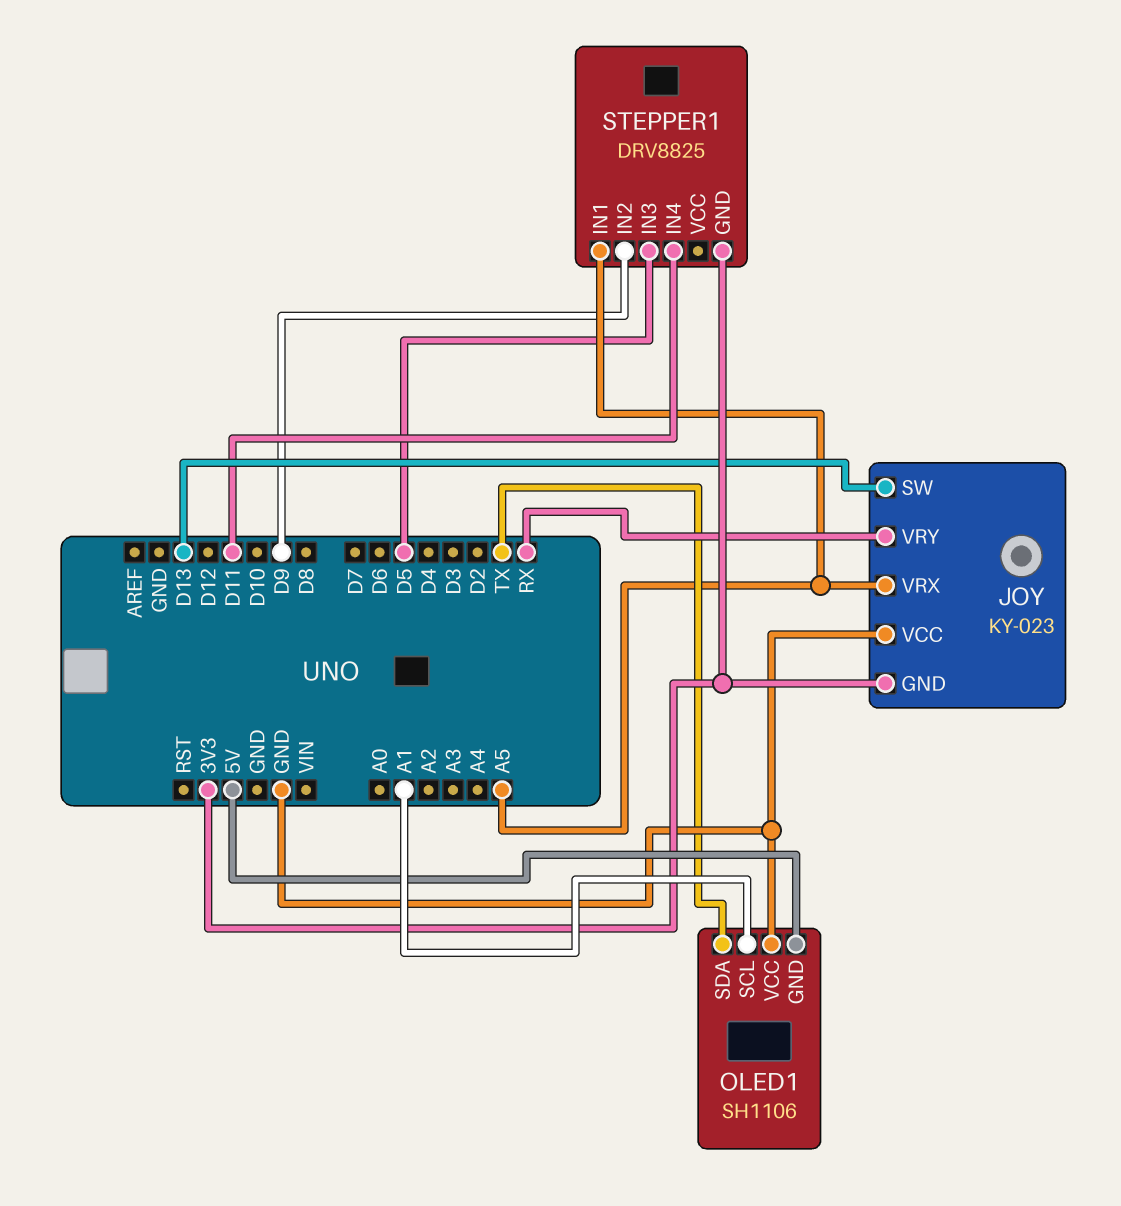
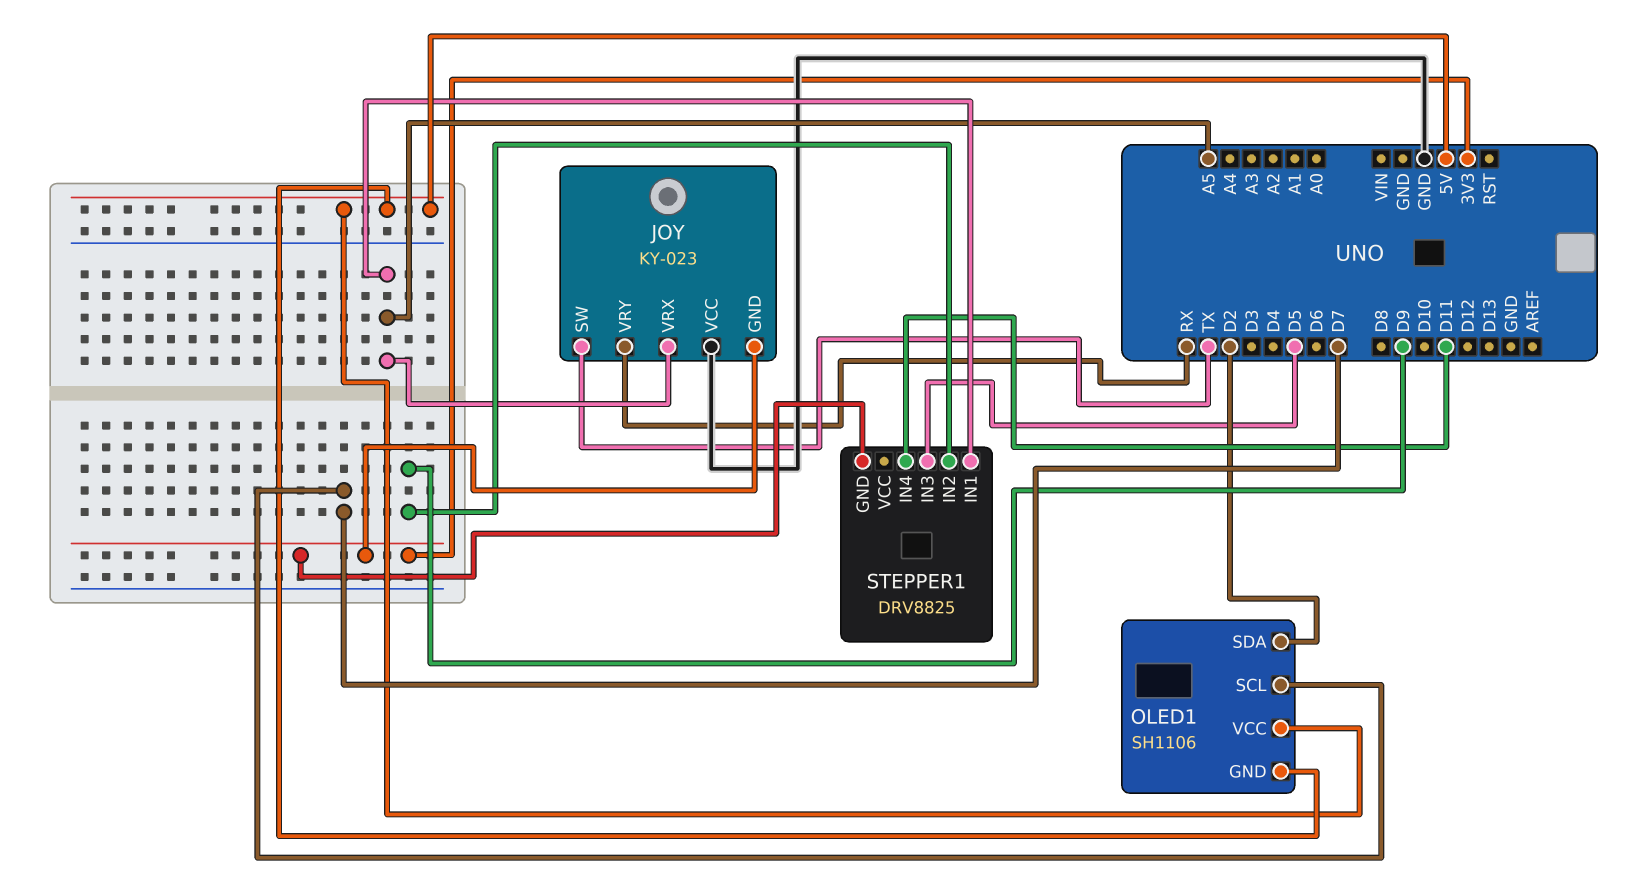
JOY pin SW: D13 -> TX
OLED1 pin SCL: A1 -> D7
OLED1 pin SDA: TX -> D2
OLED1 pin VCC: GND -> 5V

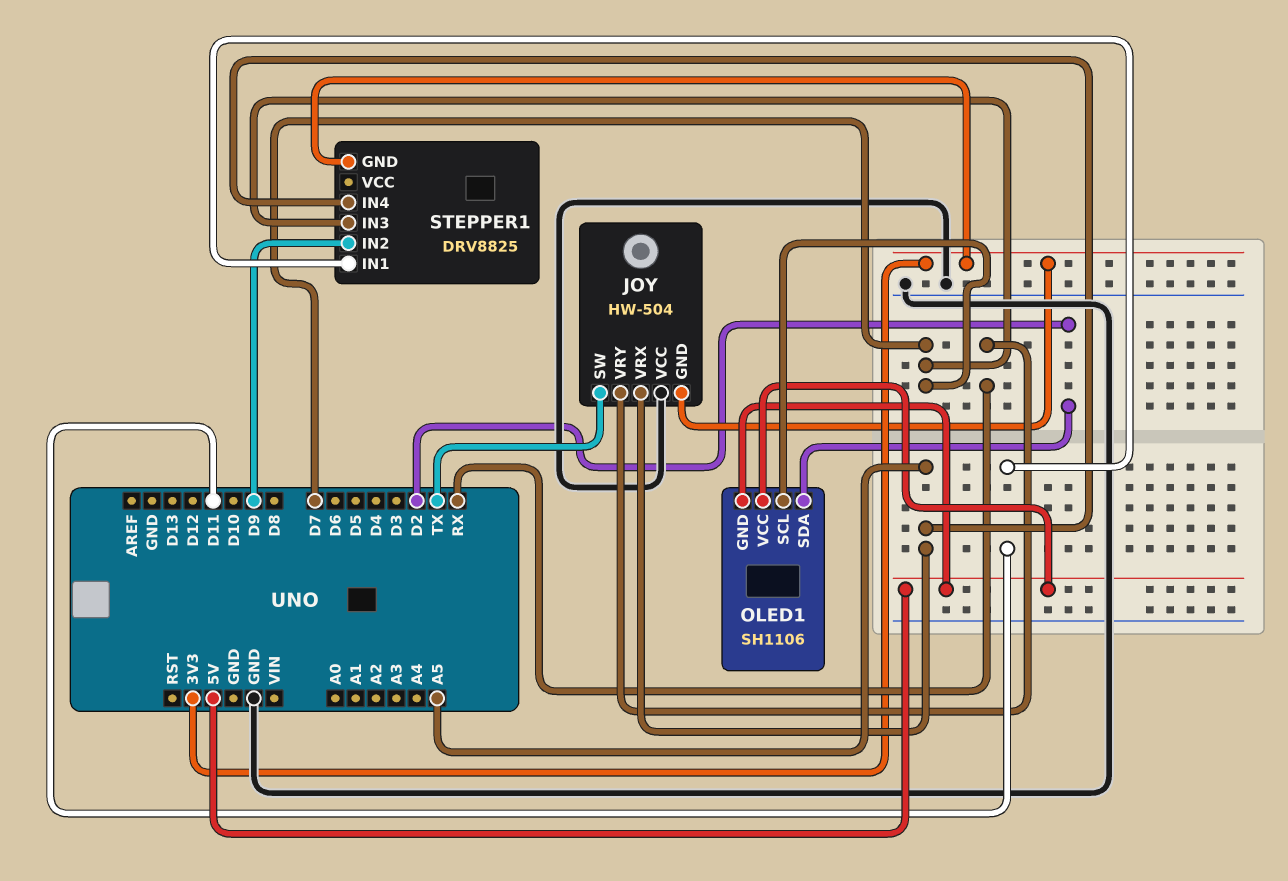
JOY: KY-023 -> HW-504
STEPPER1 pin IN1: A5 -> D11
STEPPER1 pin IN3: D5 -> D7
STEPPER1 pin IN4: D11 -> A5

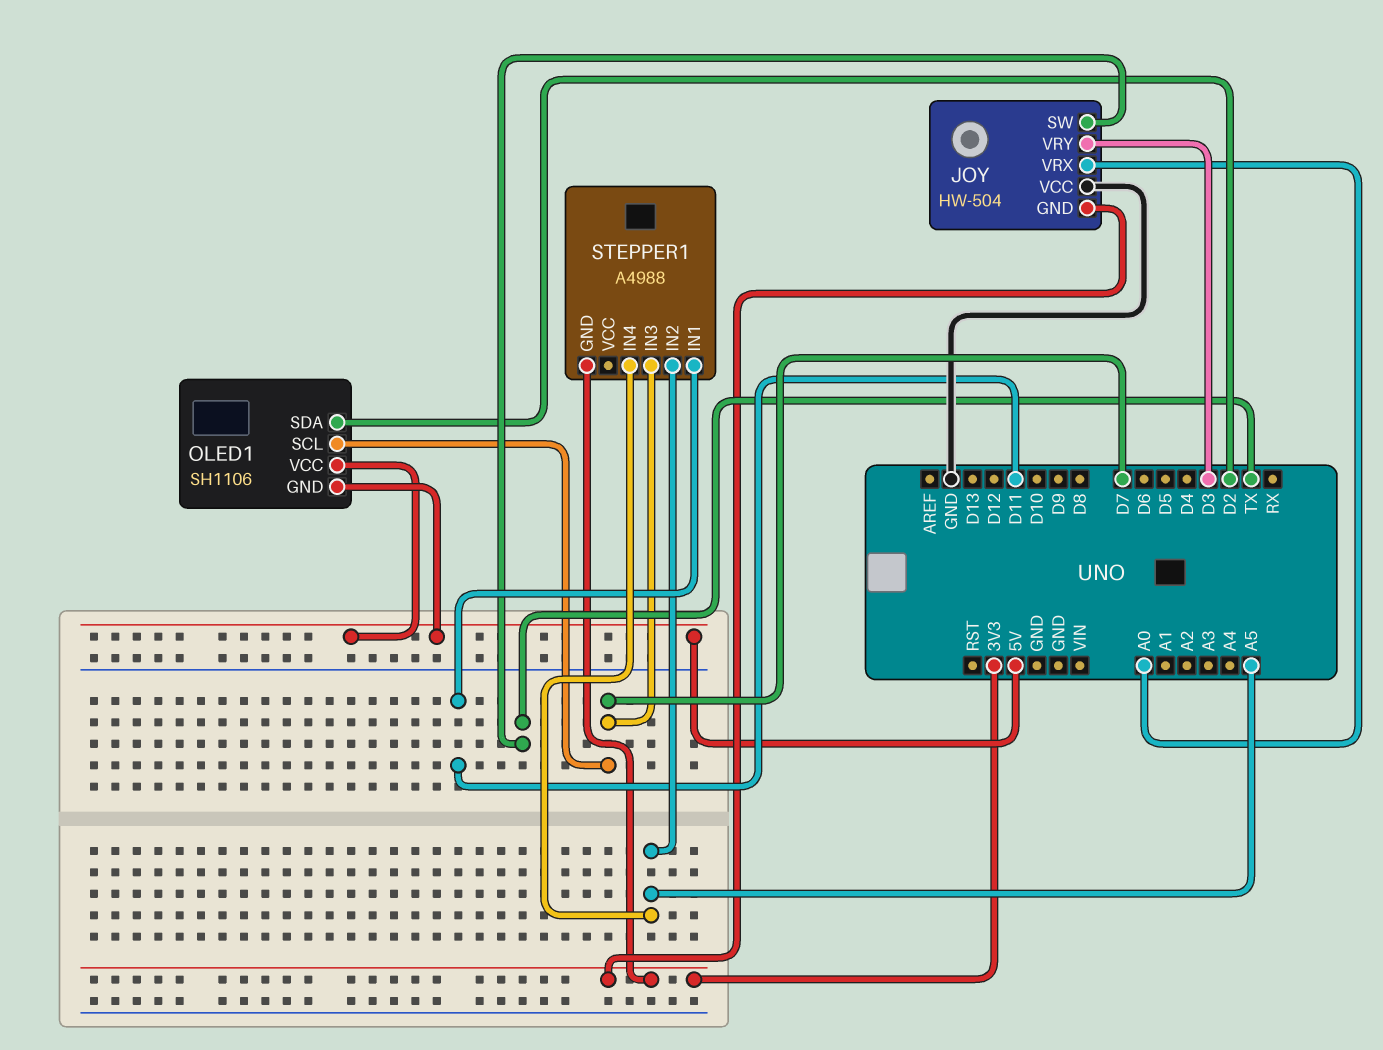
JOY pin VRX: A5 -> A0
JOY pin VRY: RX -> D3
STEPPER1: DRV8825 -> A4988
STEPPER1 pin IN2: D9 -> A5

